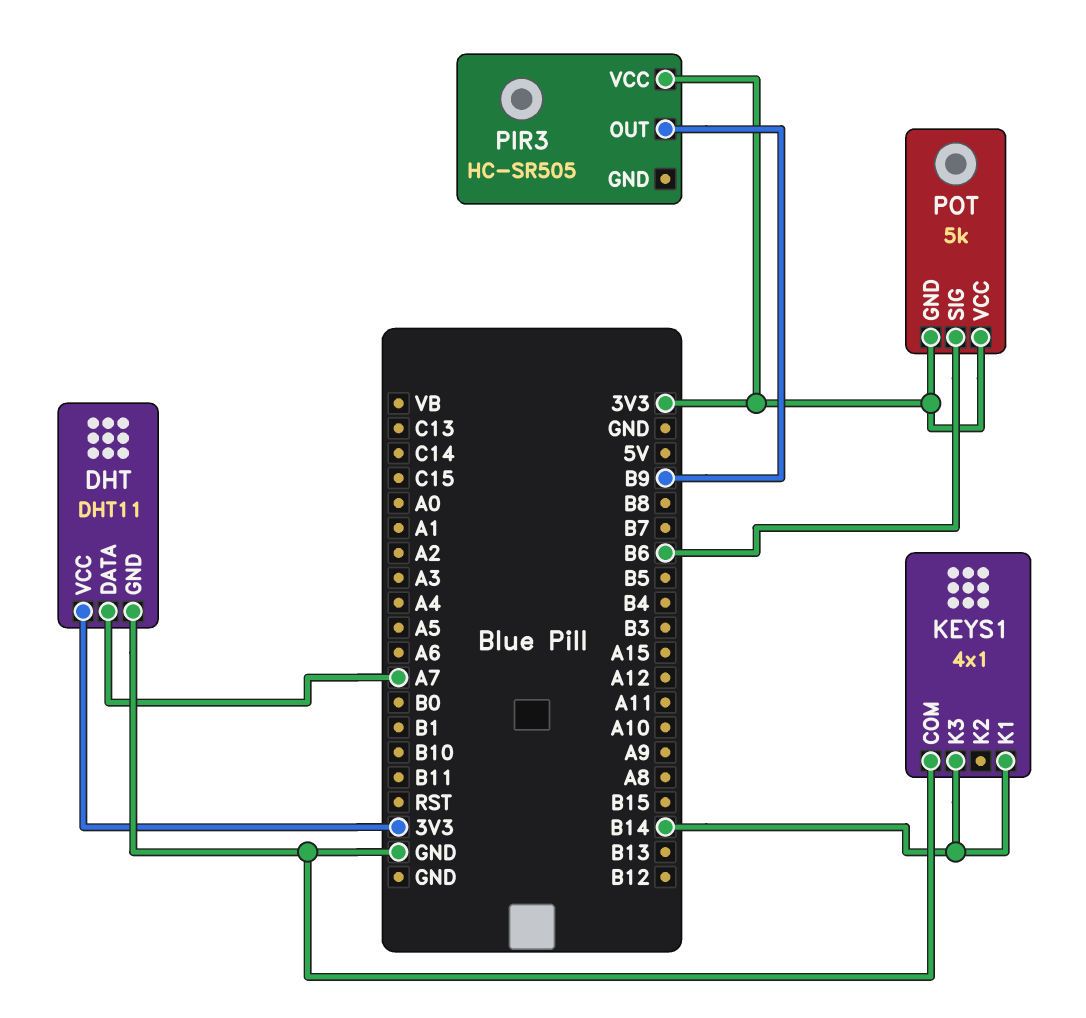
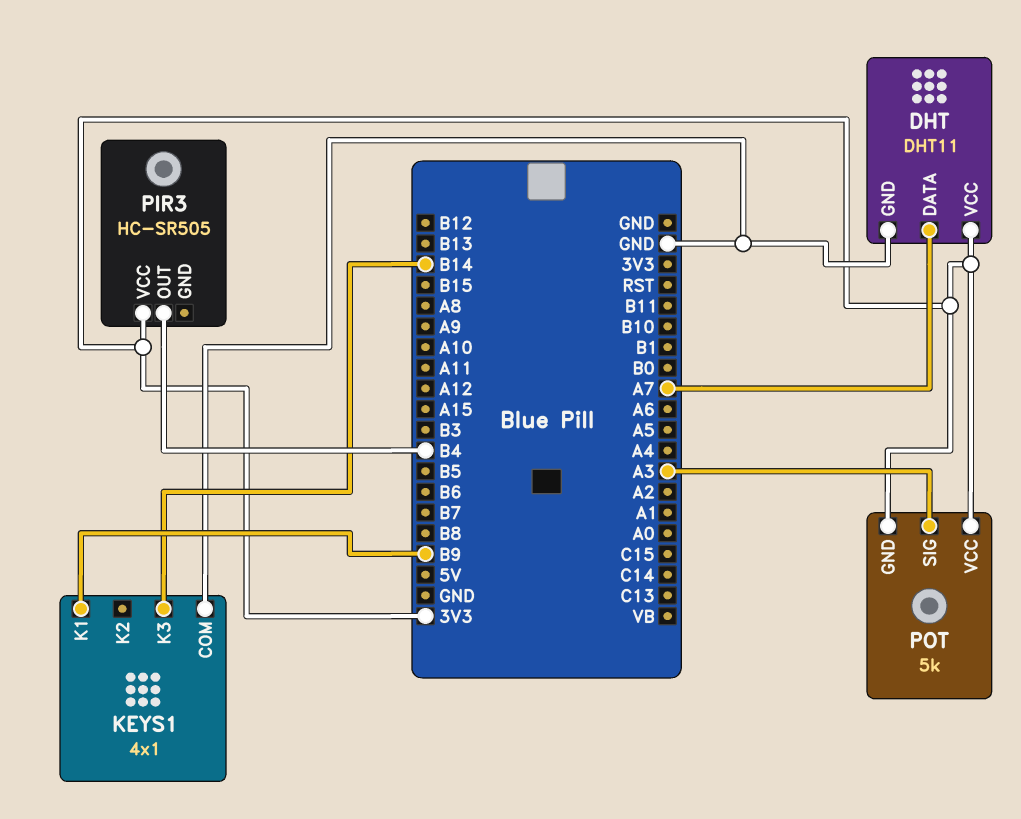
KEYS1 pin K1: B14 -> B9
PIR3 pin OUT: B9 -> B4
POT pin SIG: B6 -> A3

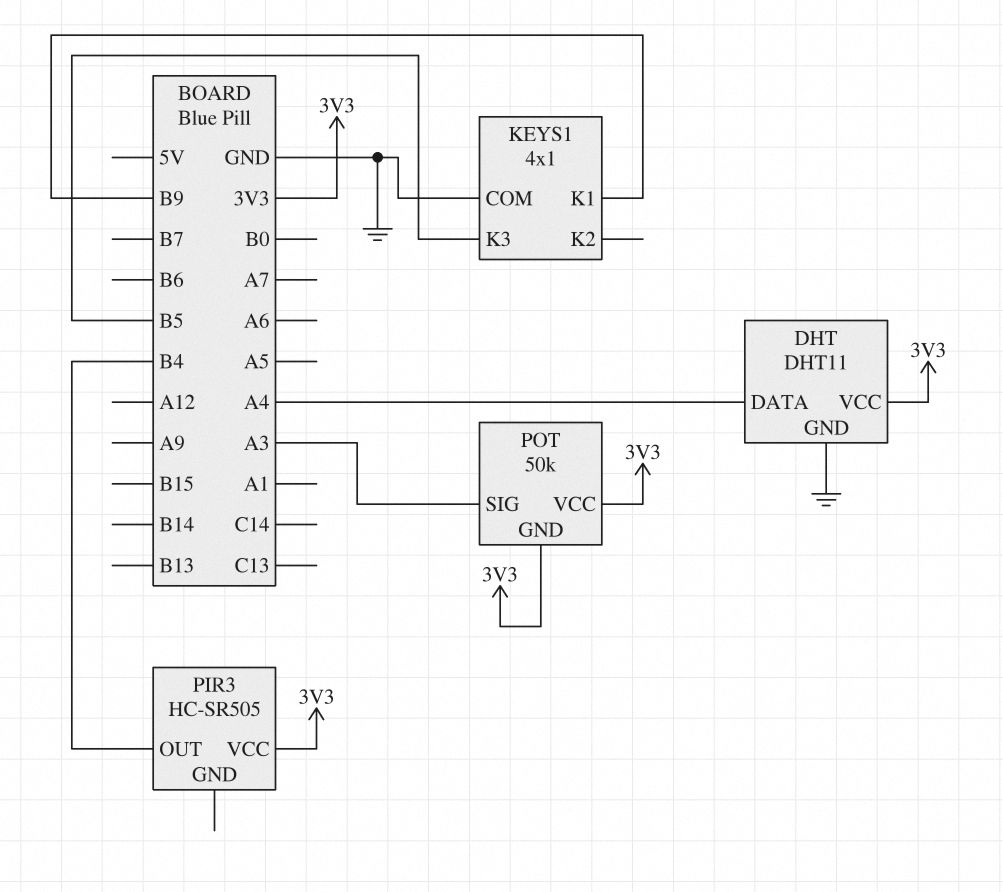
DHT pin DATA: A7 -> A4
KEYS1 pin K3: B14 -> B5
POT: 5k -> 50k

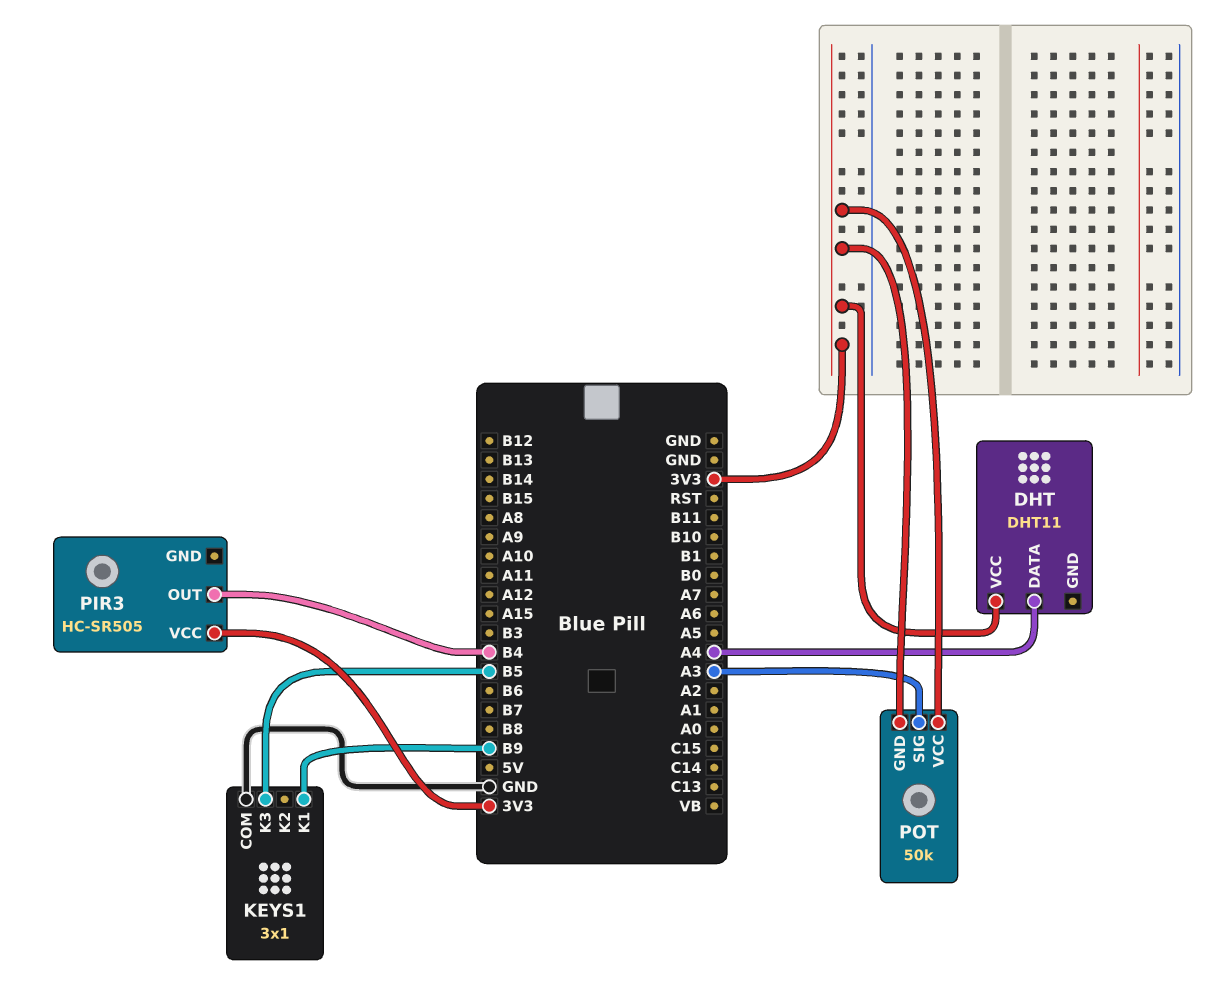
DHT pin GND: GND -> none
KEYS1: 4x1 -> 3x1

